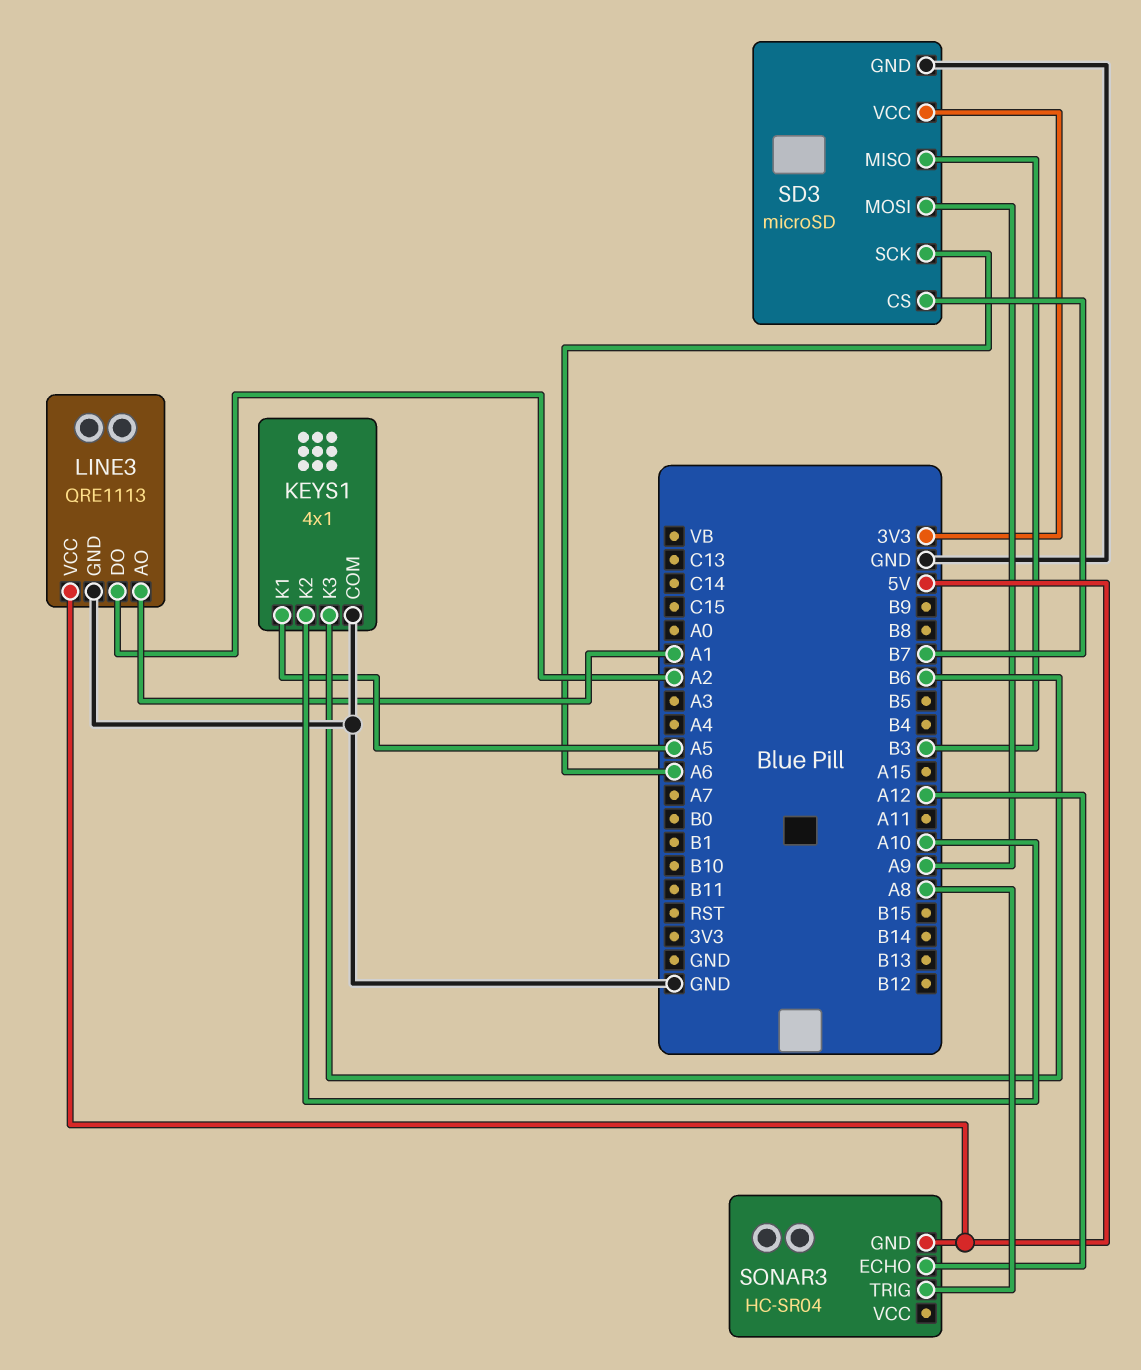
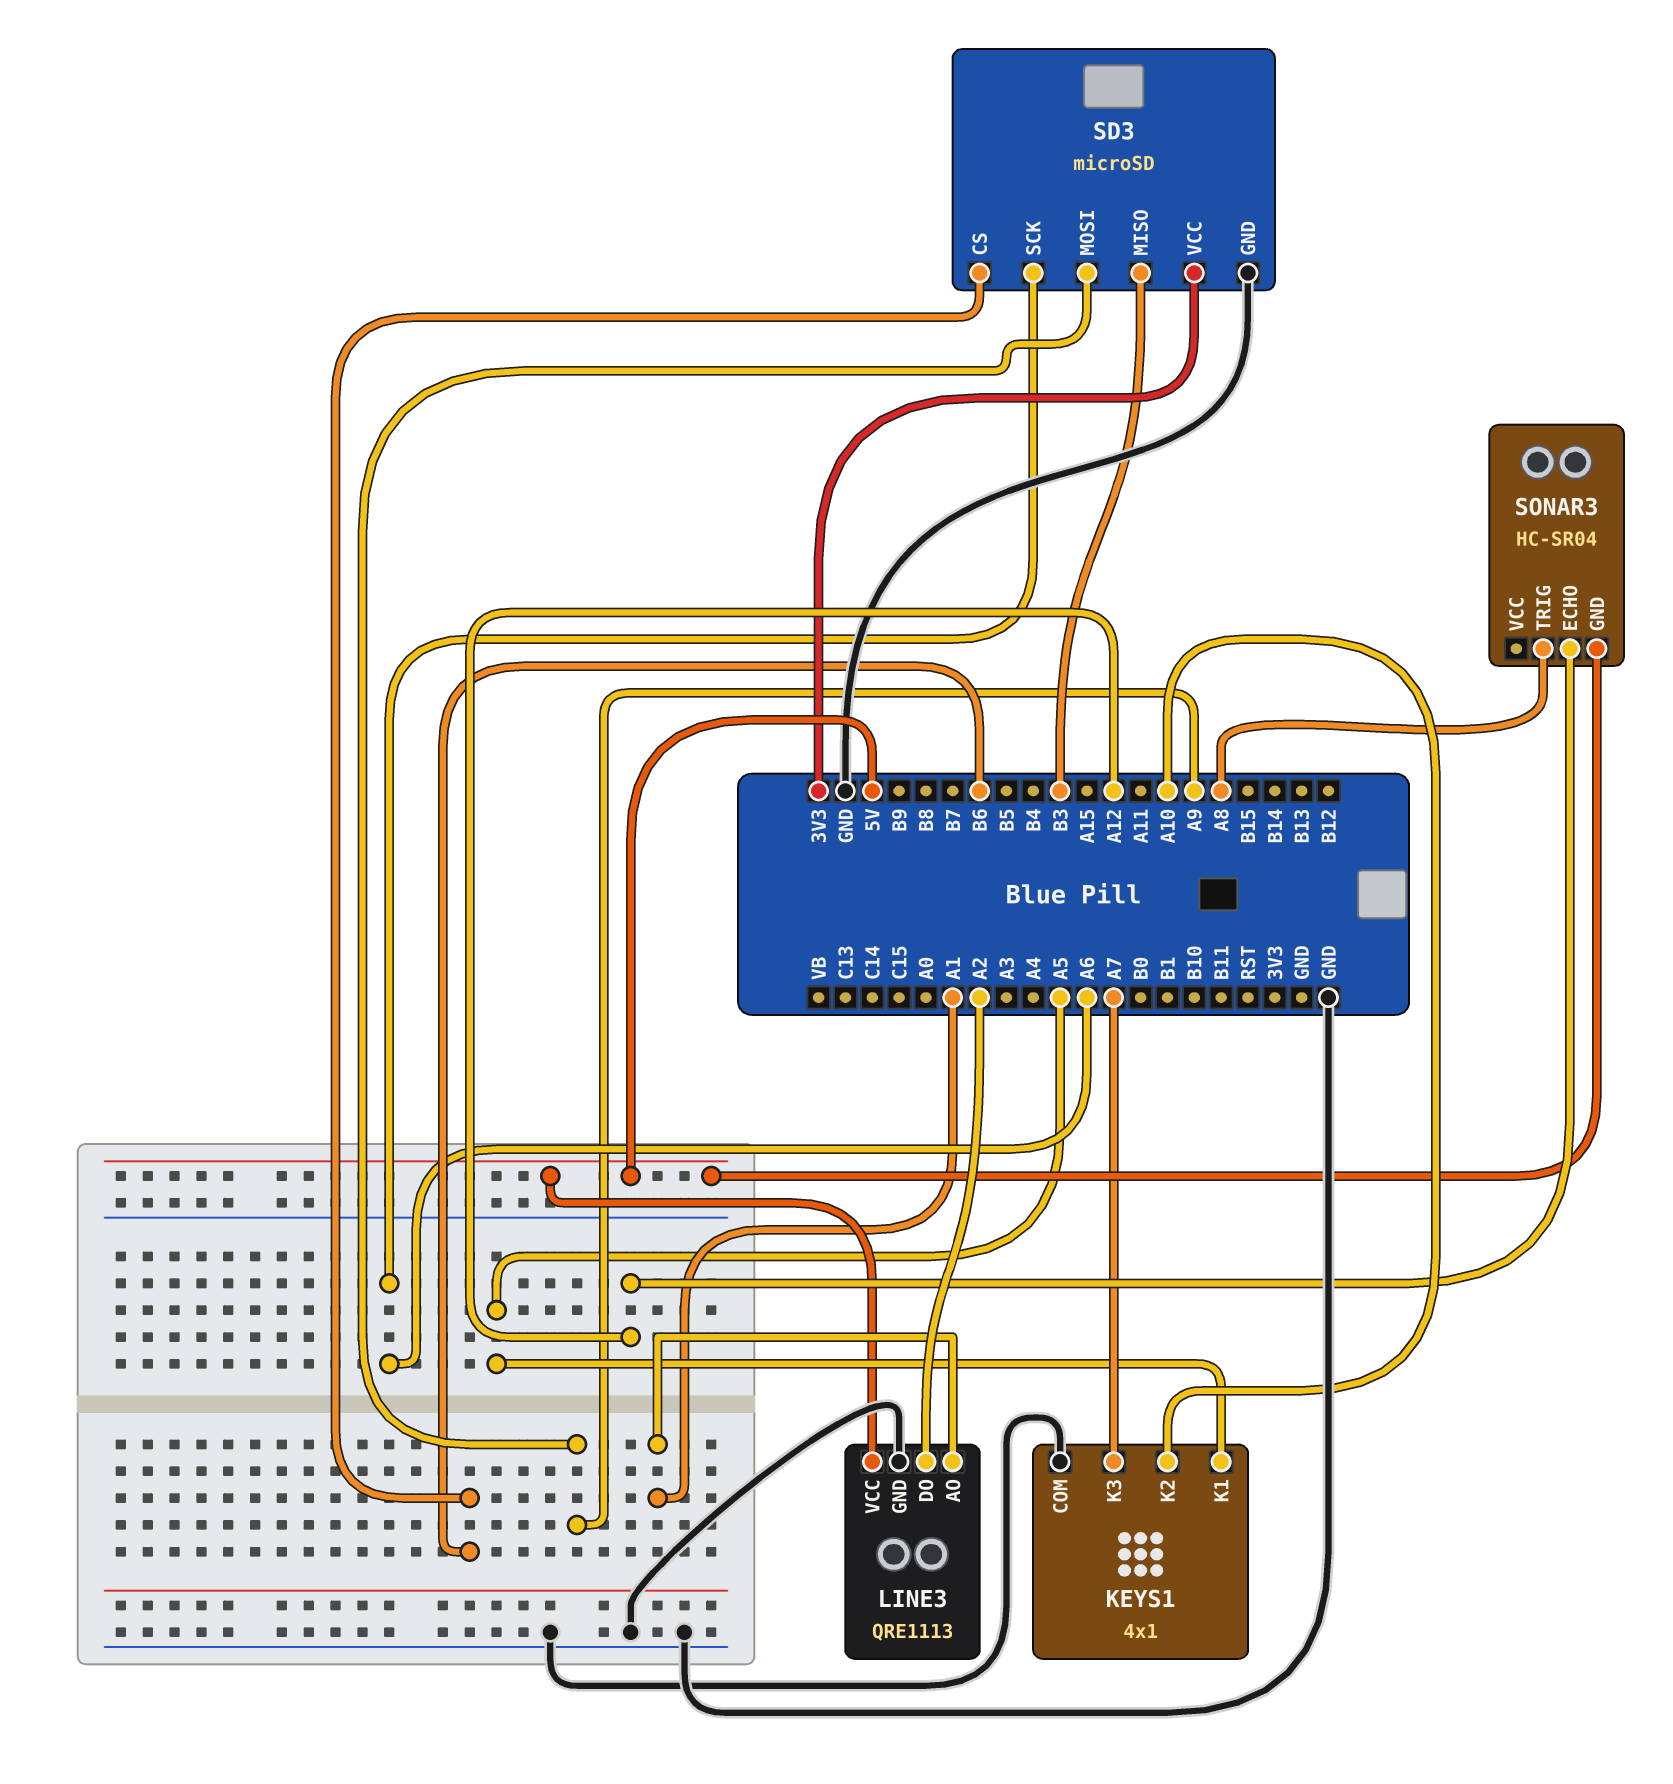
KEYS1 pin K3: B6 -> A7
SD3 pin CS: B7 -> B6

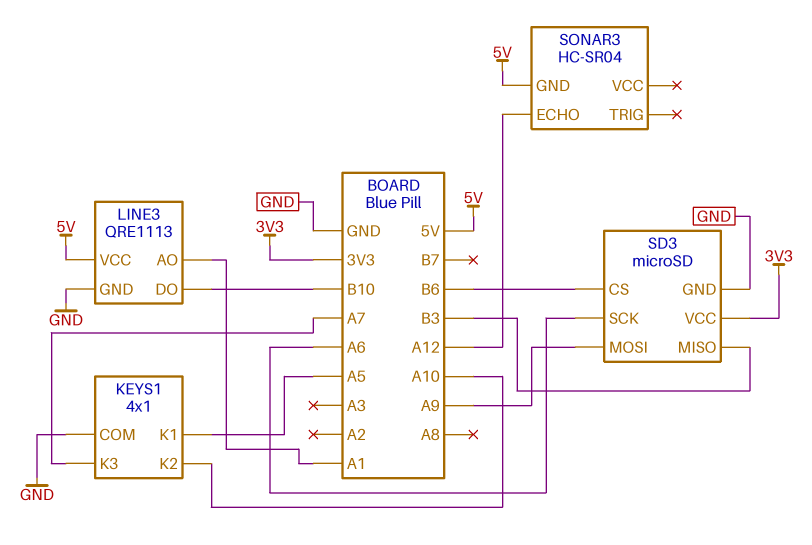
LINE3 pin DO: A2 -> B10
SONAR3 pin TRIG: A8 -> none

